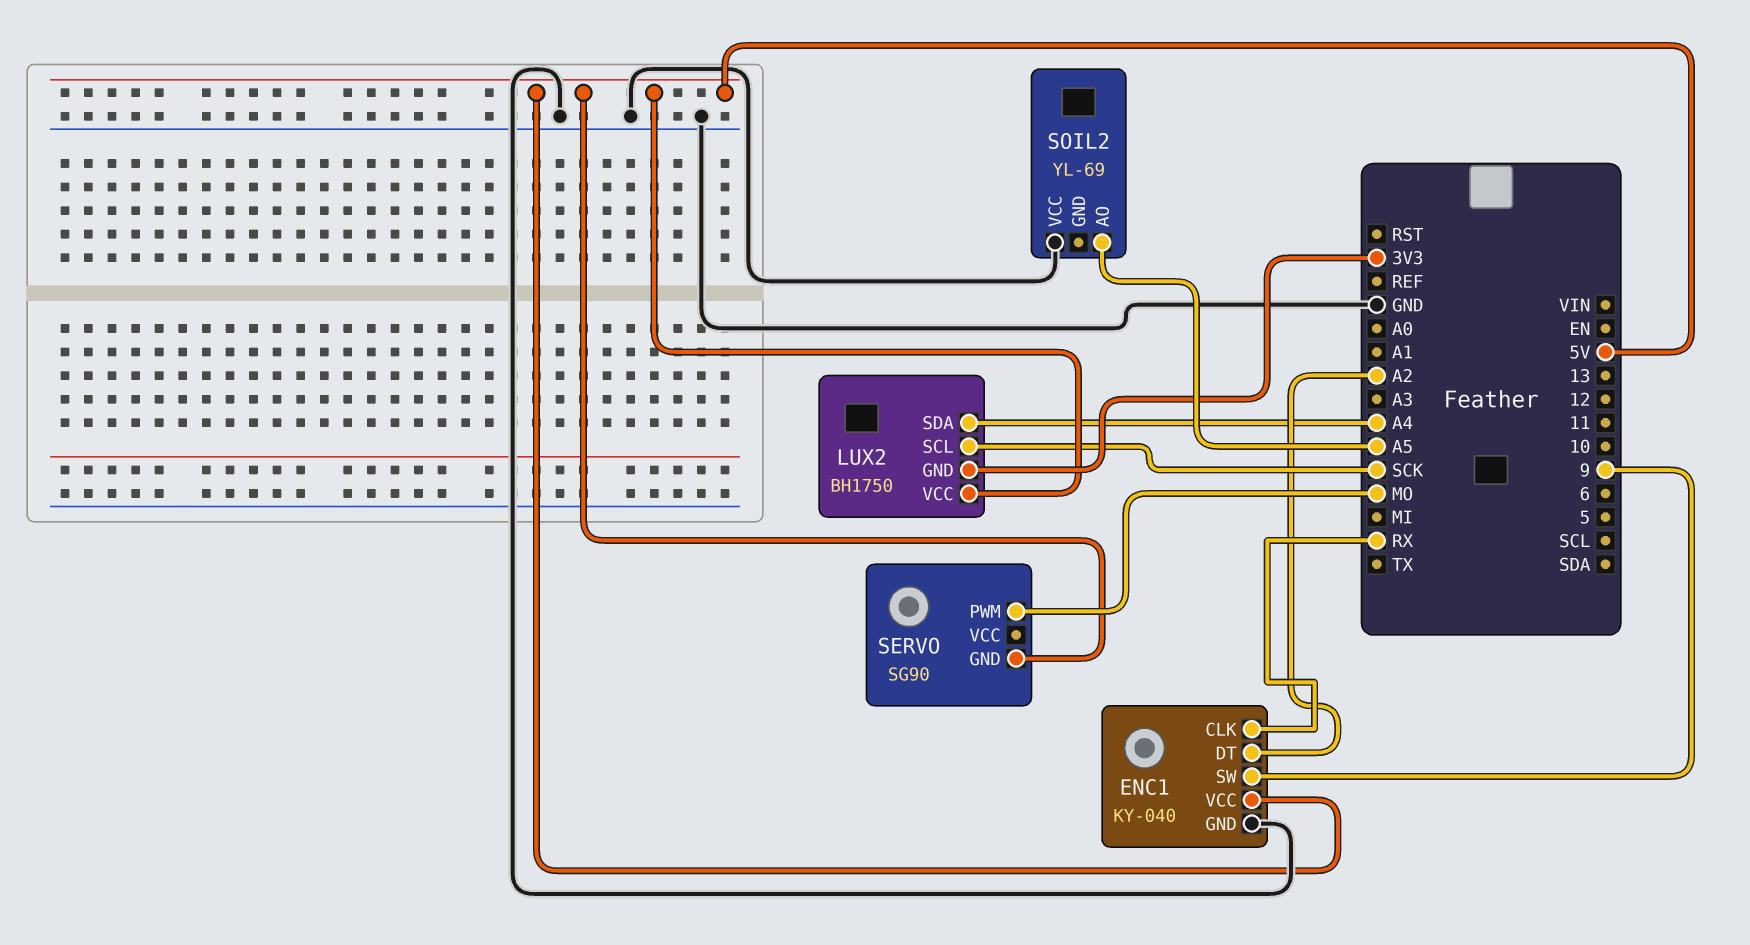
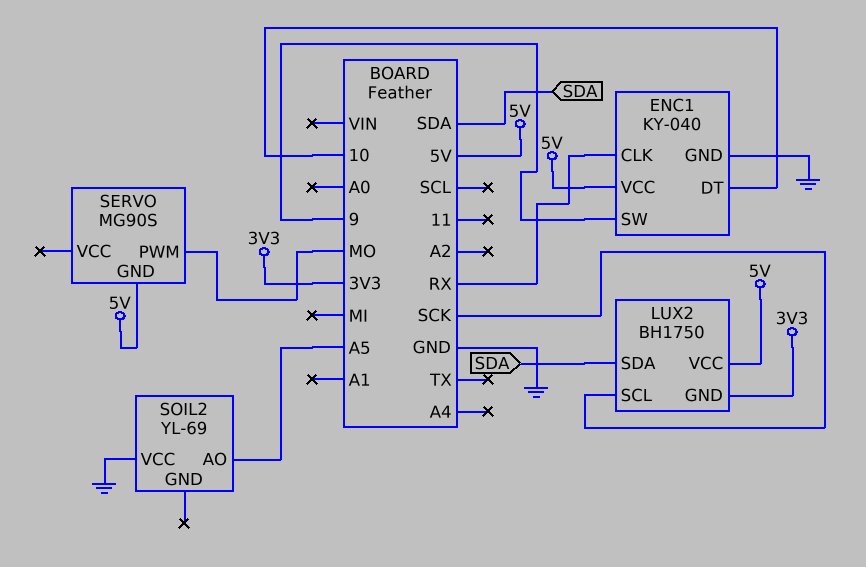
ENC1 pin DT: A2 -> 10
LUX2 pin SDA: A4 -> SDA
SERVO: SG90 -> MG90S

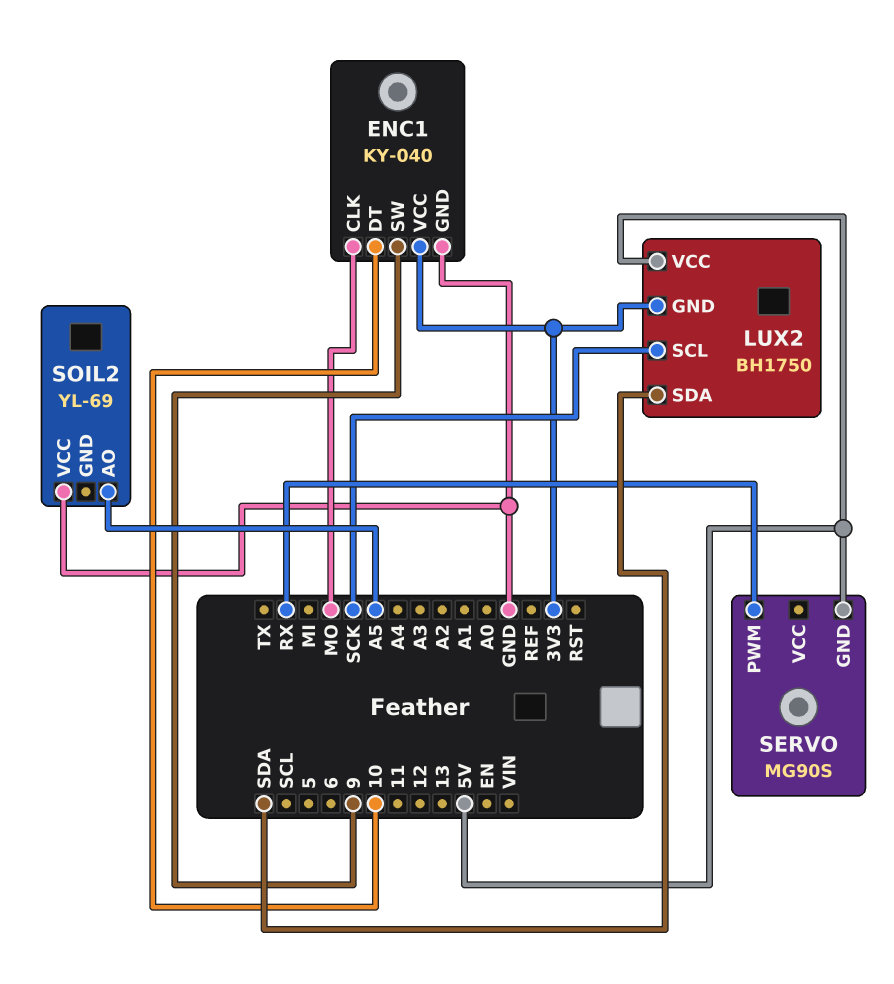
ENC1 pin CLK: RX -> MO
ENC1 pin VCC: 5V -> 3V3
SERVO pin PWM: MO -> RX

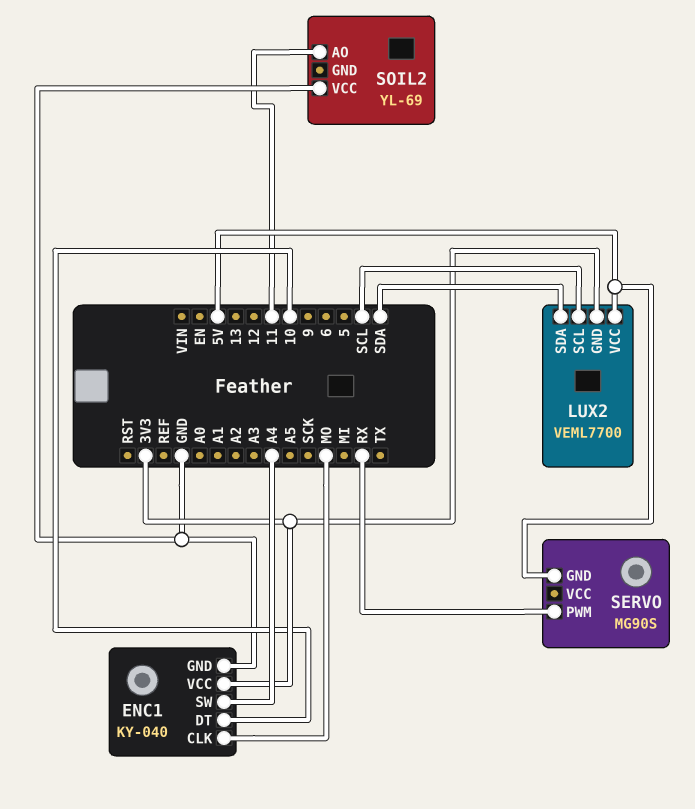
ENC1 pin SW: 9 -> A4
LUX2: BH1750 -> VEML7700
LUX2 pin SCL: SCK -> SCL
SOIL2 pin AO: A5 -> 11

